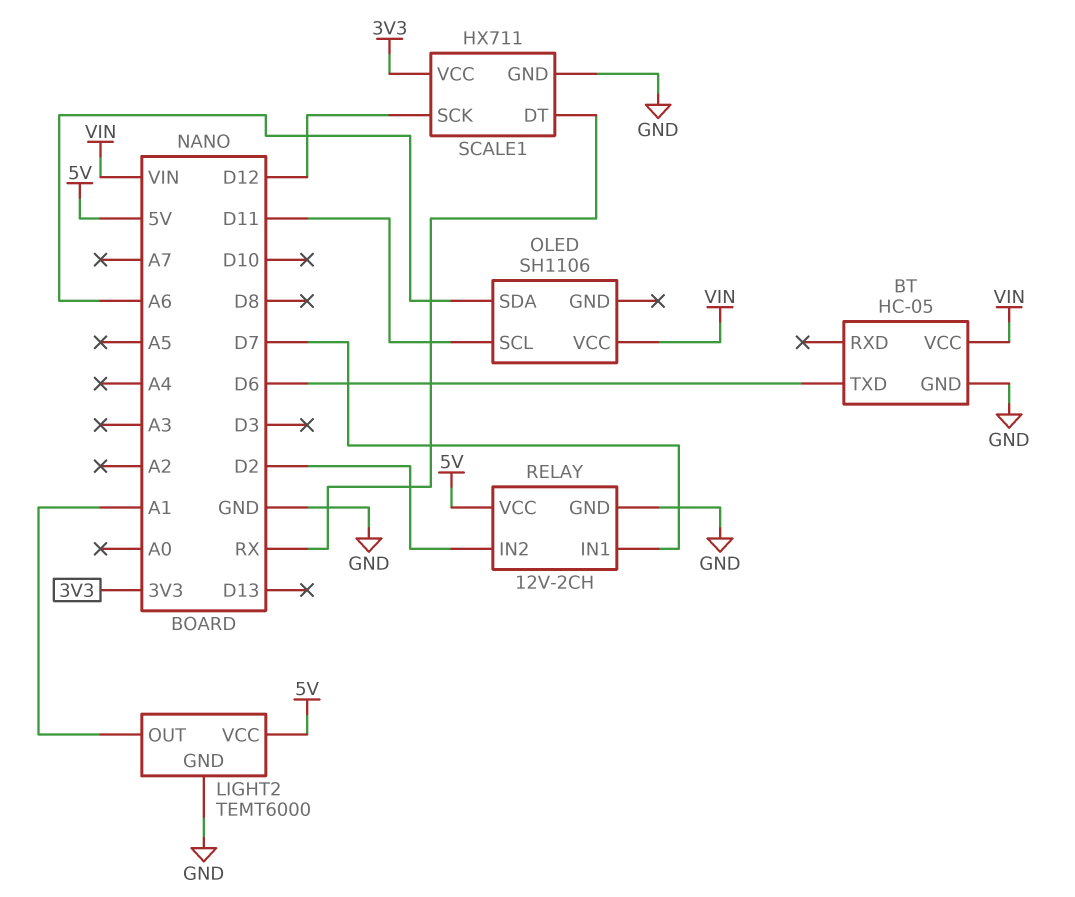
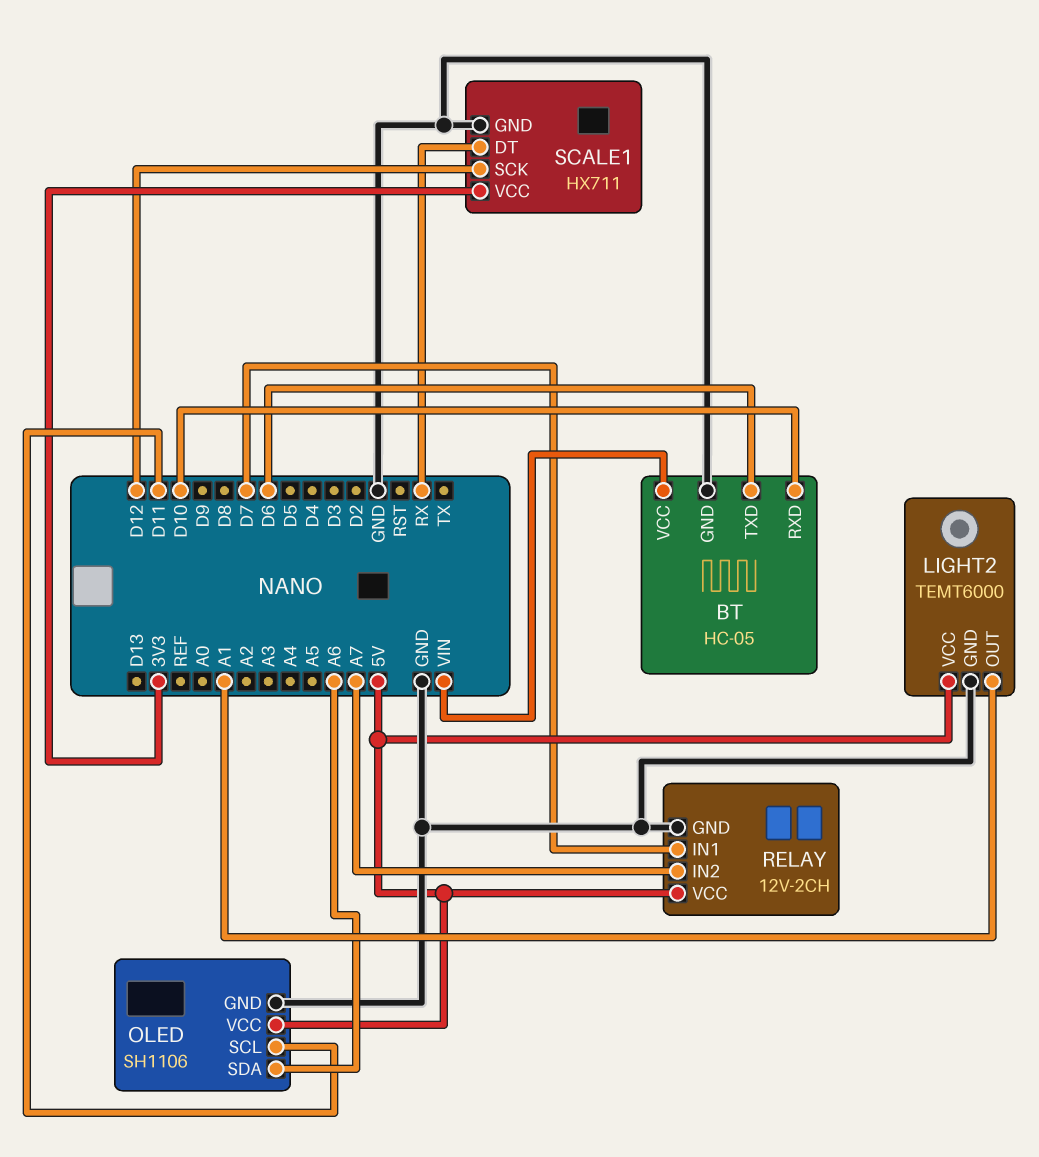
BT pin RXD: none -> D10
OLED pin GND: none -> GND
OLED pin VCC: VIN -> 5V
RELAY pin IN2: D2 -> A7

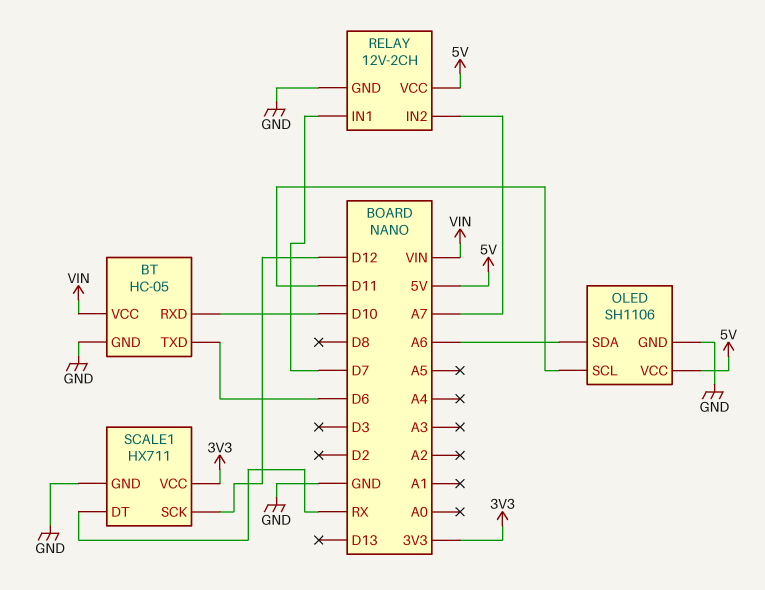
LIGHT2: TEMT6000 -> none
LIGHT2 pin GND: GND -> none
LIGHT2 pin OUT: A1 -> none
LIGHT2 pin VCC: 5V -> none

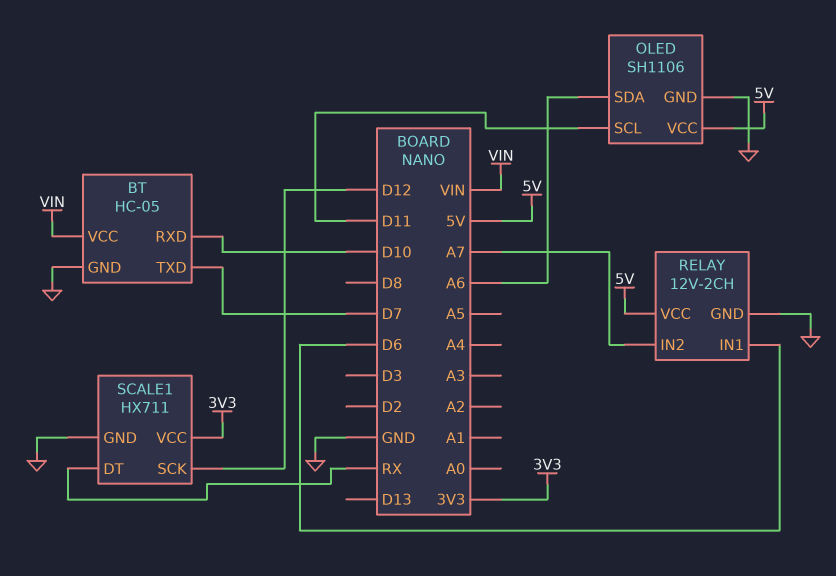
BT pin TXD: D6 -> D7
RELAY pin IN1: D7 -> D6

